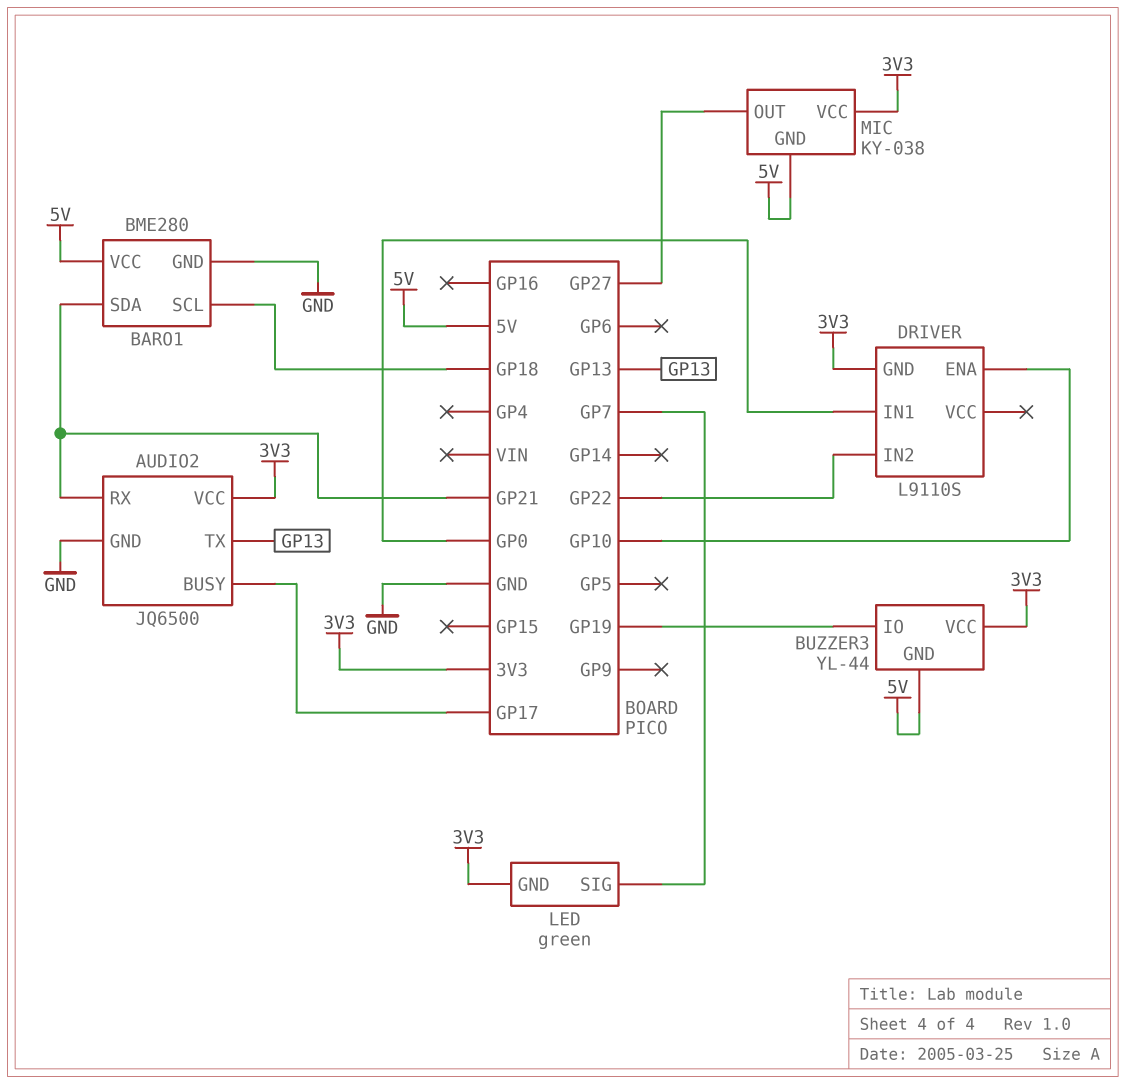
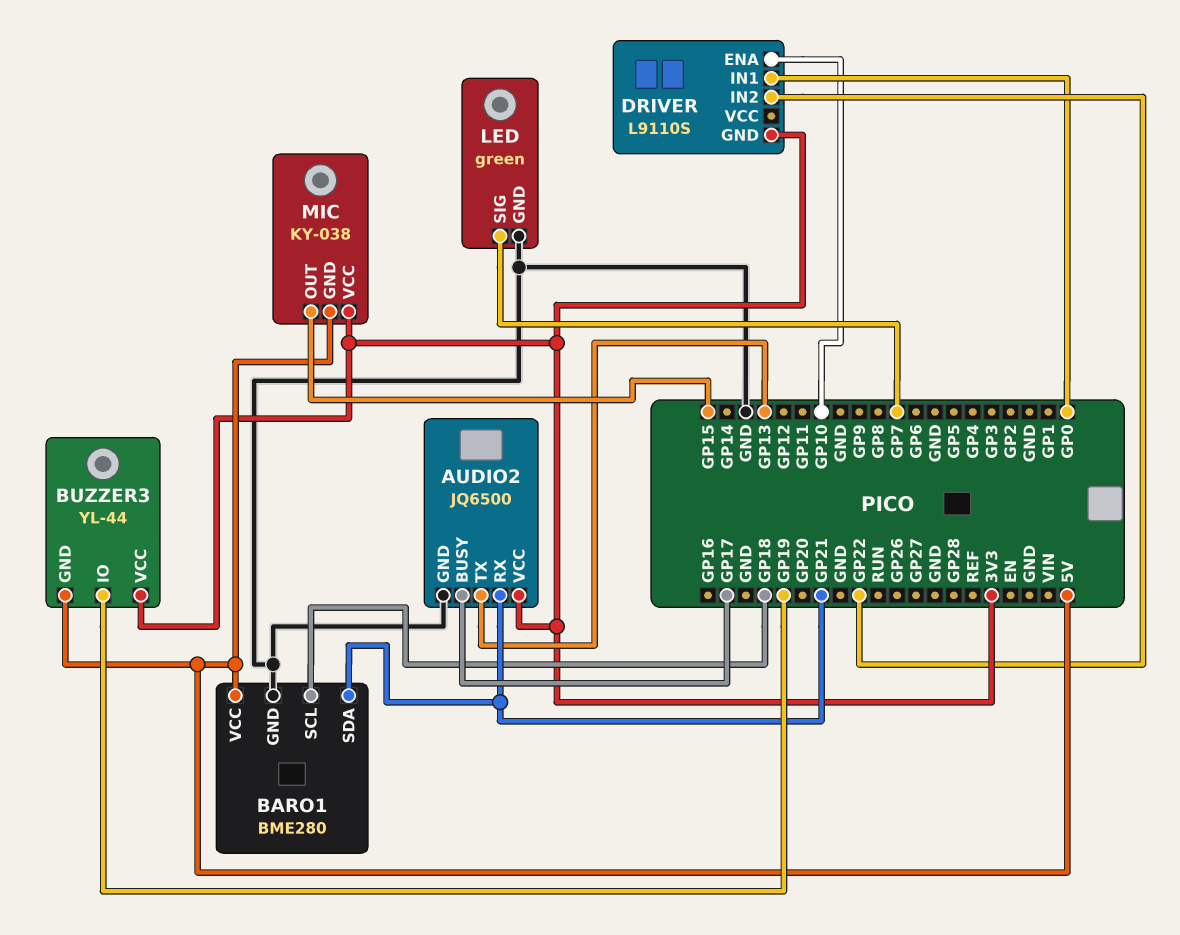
LED pin GND: 3V3 -> GND
MIC pin OUT: GP27 -> GP15

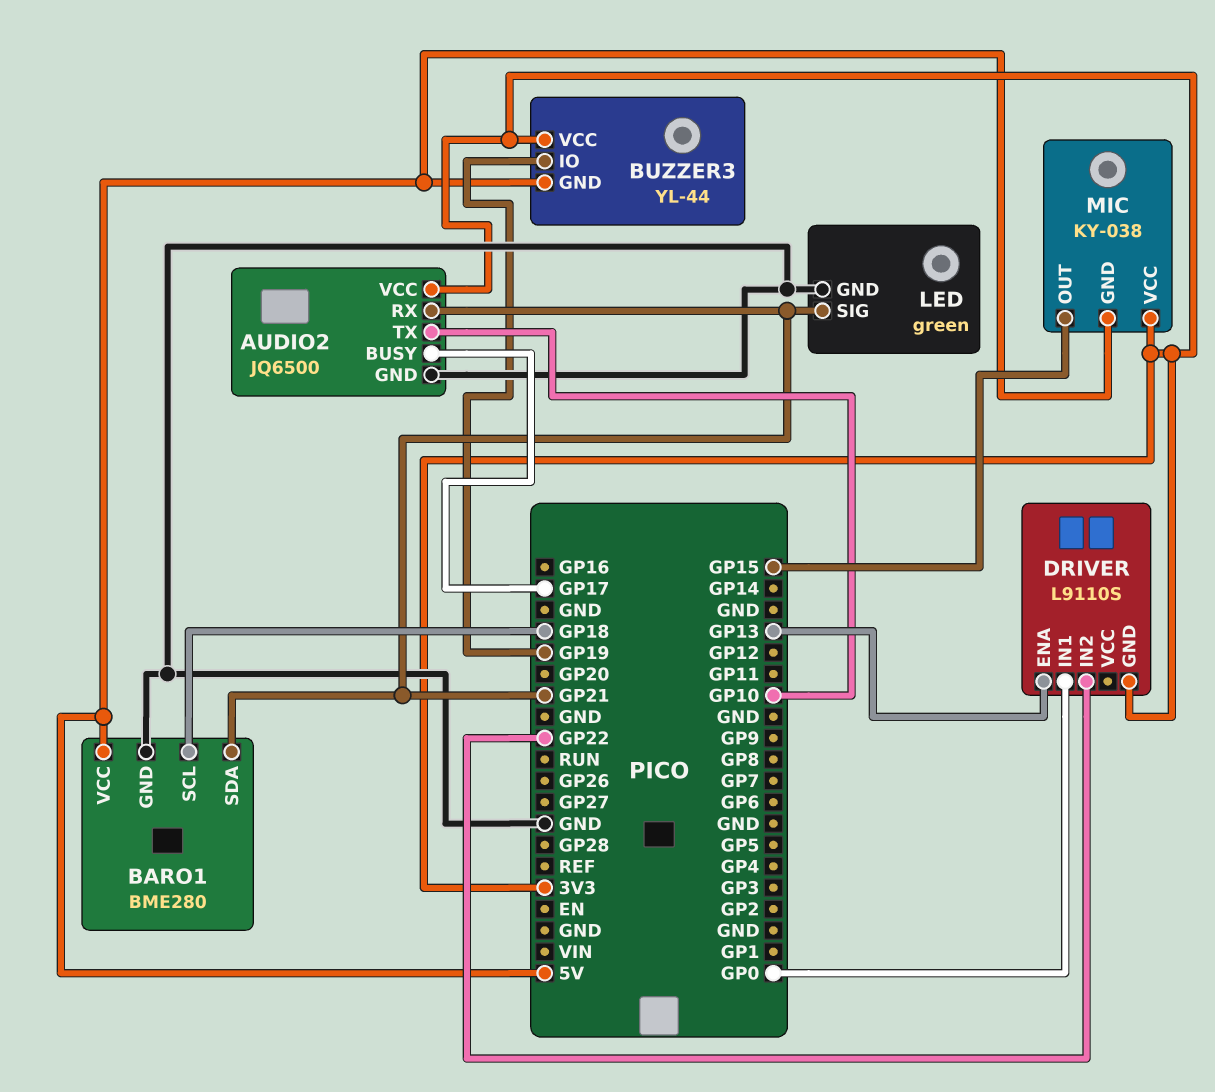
AUDIO2 pin TX: GP13 -> GP10
DRIVER pin ENA: GP10 -> GP13
LED pin SIG: GP7 -> GP21

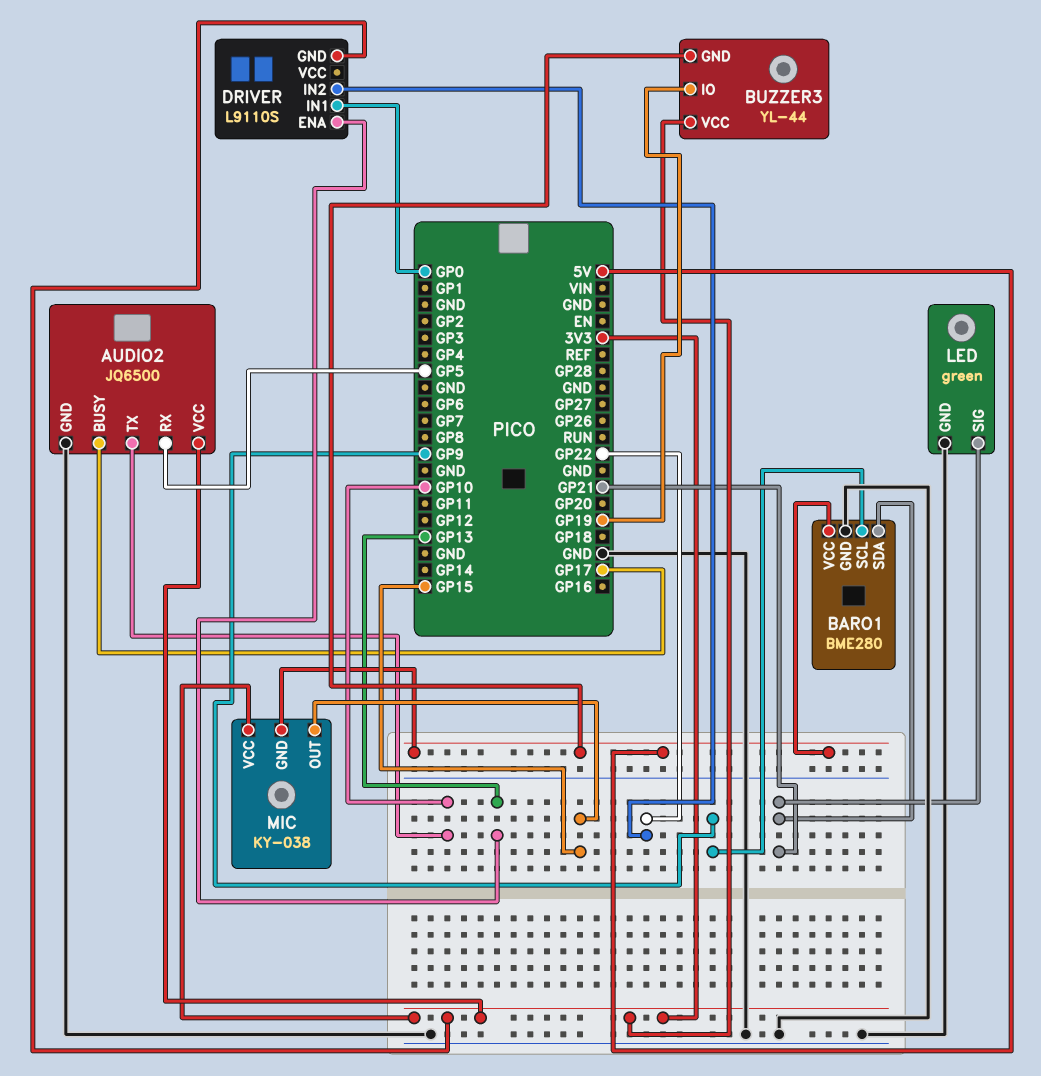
AUDIO2 pin RX: GP21 -> GP5
BARO1 pin SCL: GP18 -> GP9

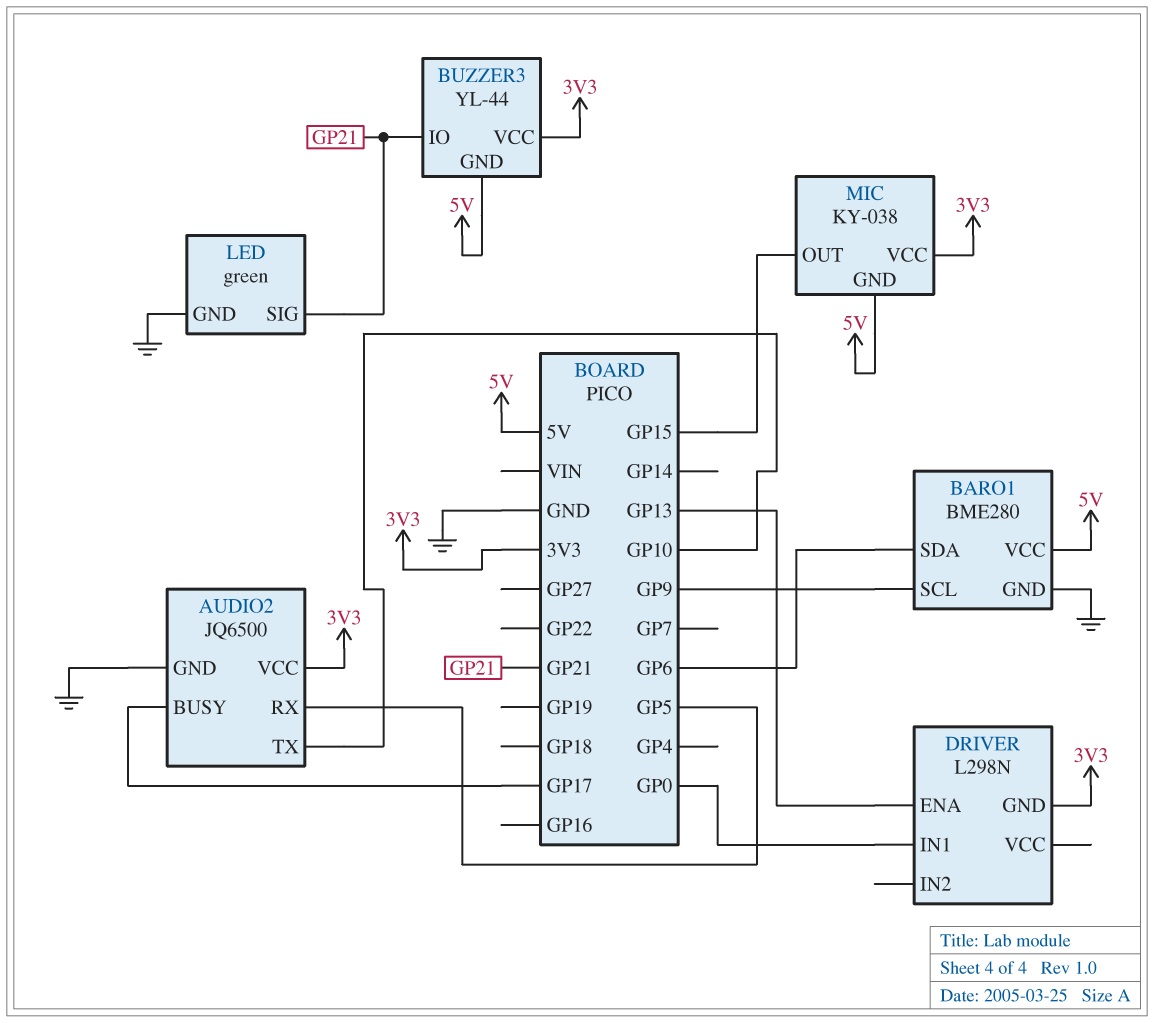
BARO1 pin SDA: GP21 -> GP6
BUZZER3 pin IO: GP19 -> GP21
DRIVER: L9110S -> L298N
DRIVER pin IN2: GP22 -> none

